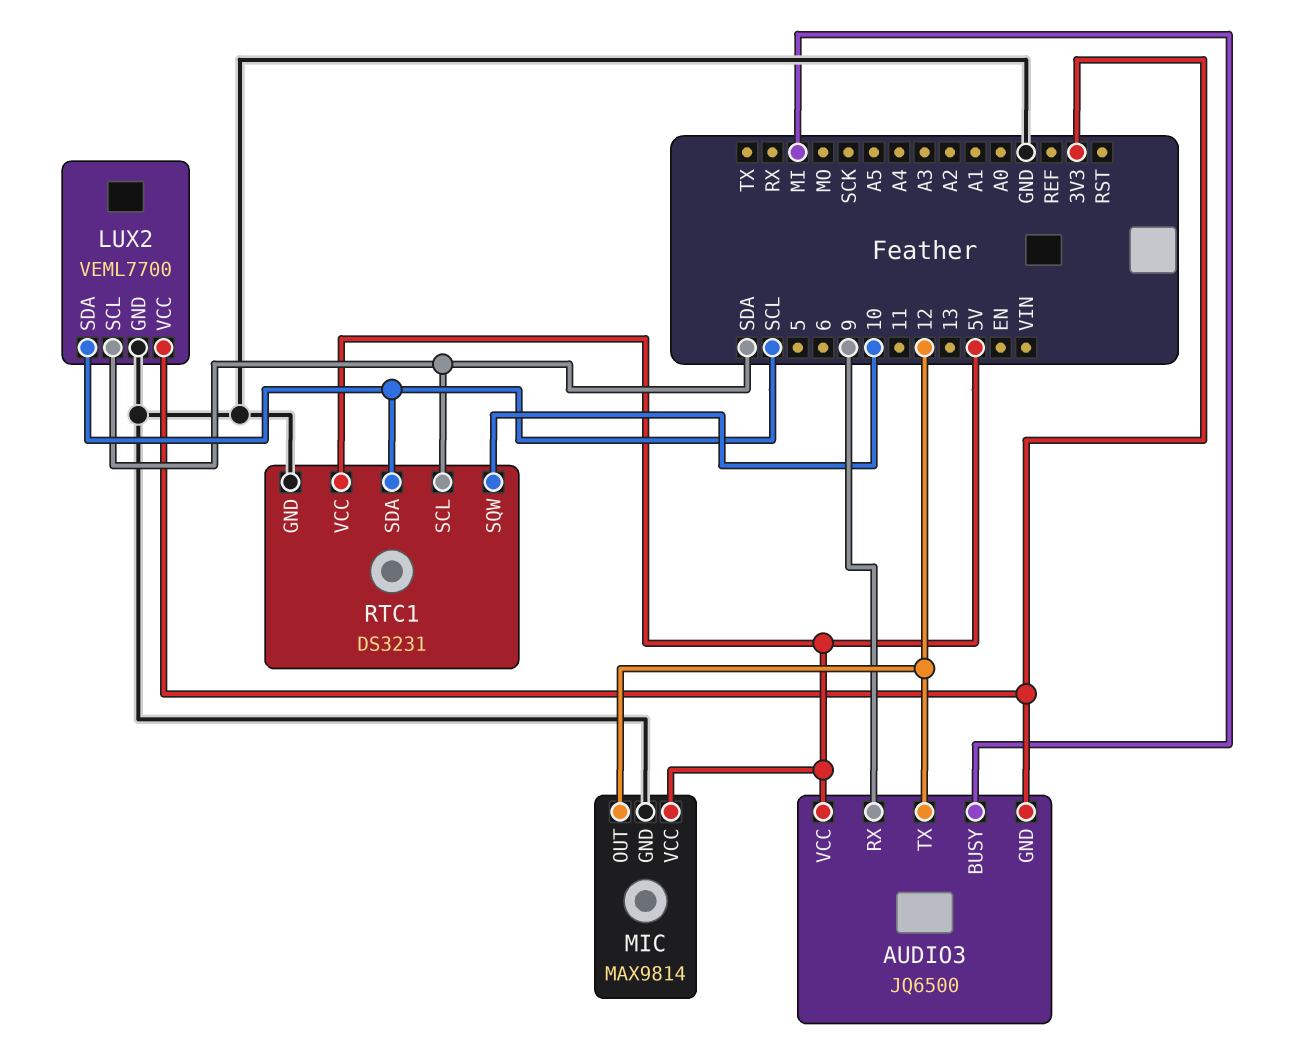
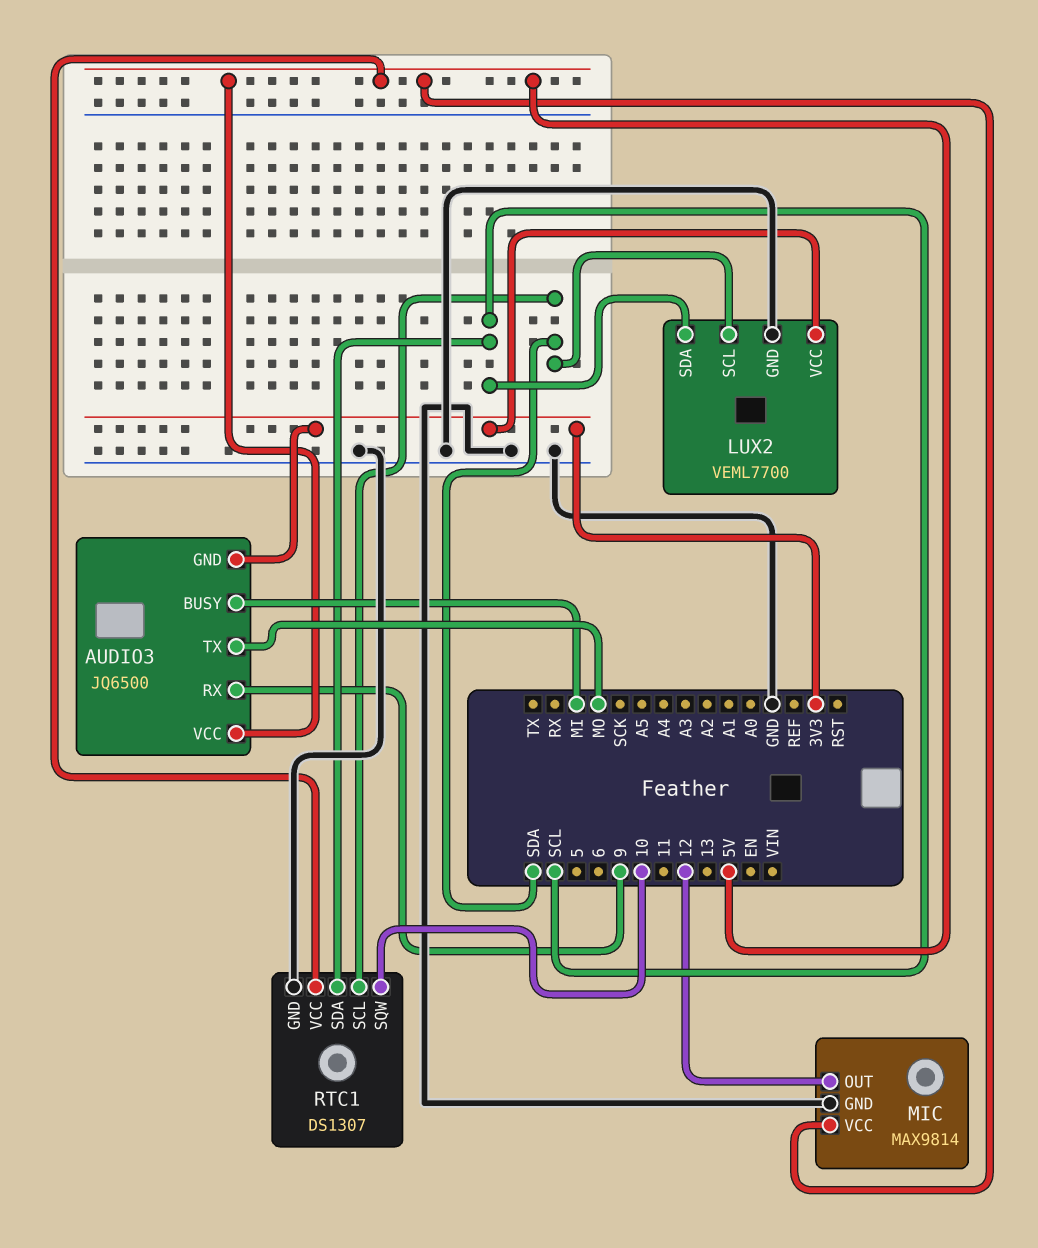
AUDIO3 pin TX: 12 -> MO
RTC1: DS3231 -> DS1307

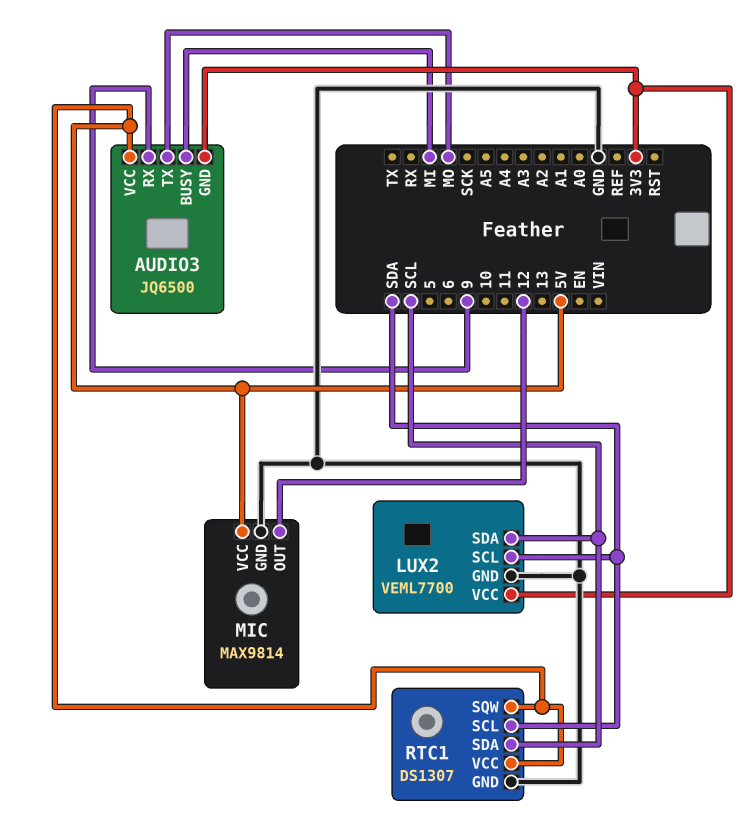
RTC1 pin SQW: 10 -> 5V

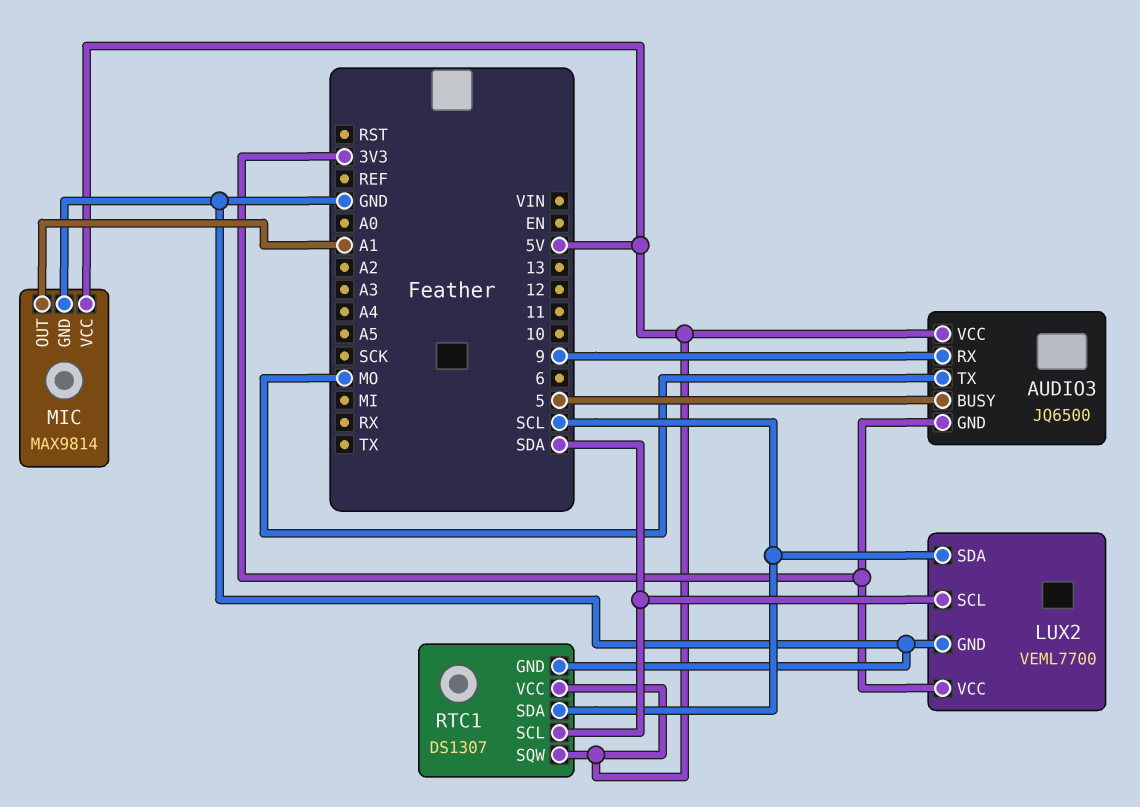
AUDIO3 pin BUSY: MI -> 5
MIC pin OUT: 12 -> A1

